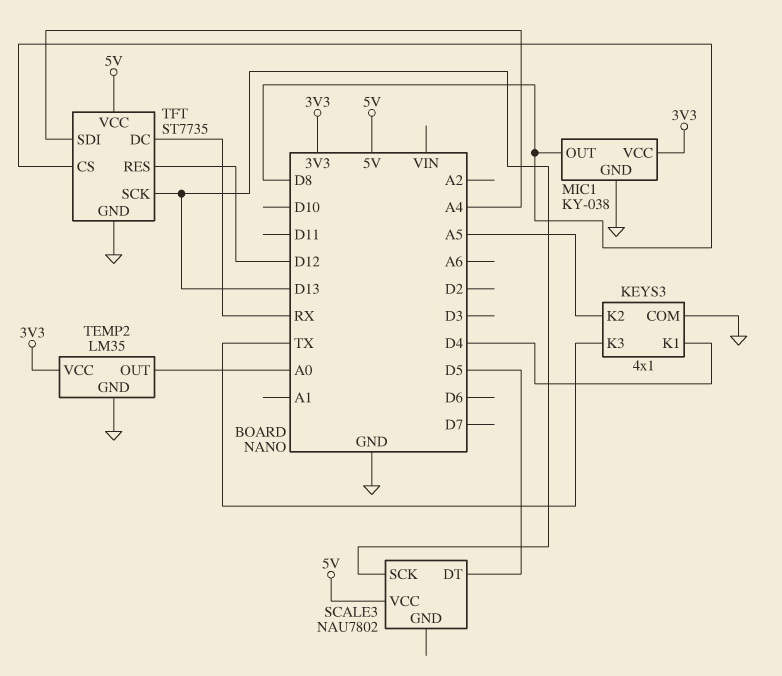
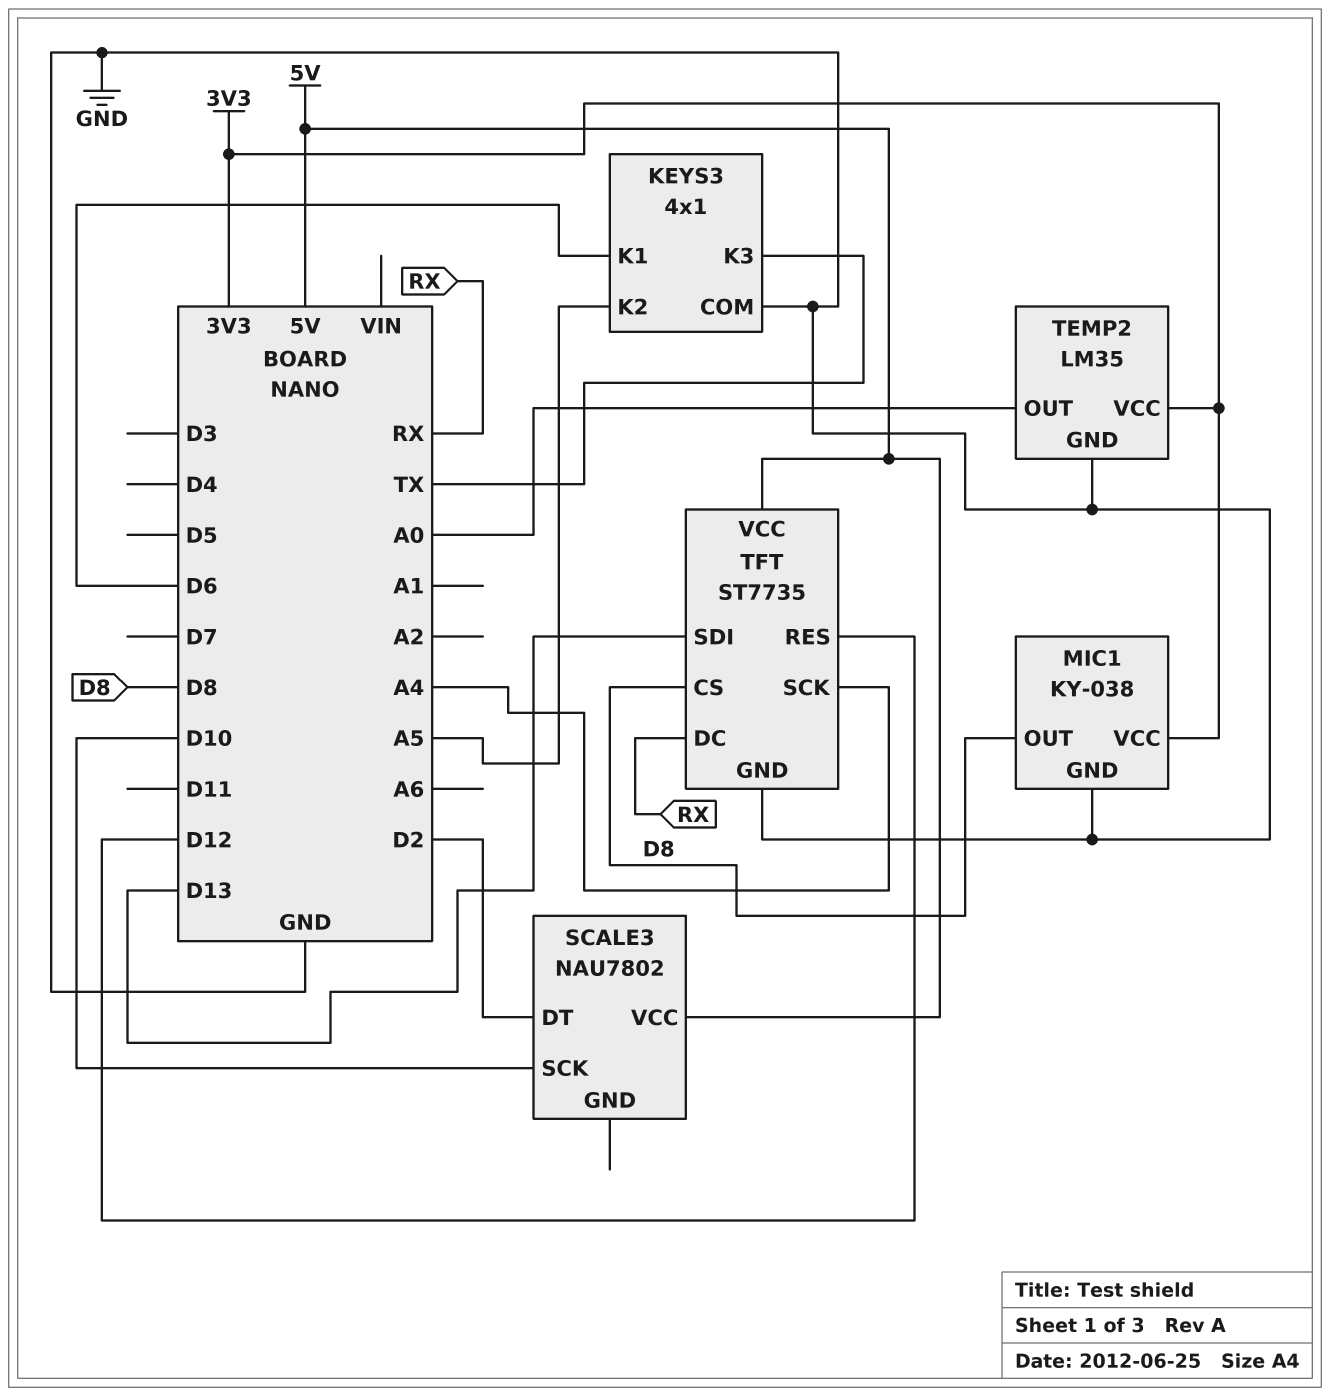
KEYS3 pin K1: D4 -> D6
SCALE3 pin DT: D5 -> D2
SCALE3 pin SCK: D13 -> D10
TFT pin SCK: D13 -> A4
TFT pin SDI: A4 -> D13

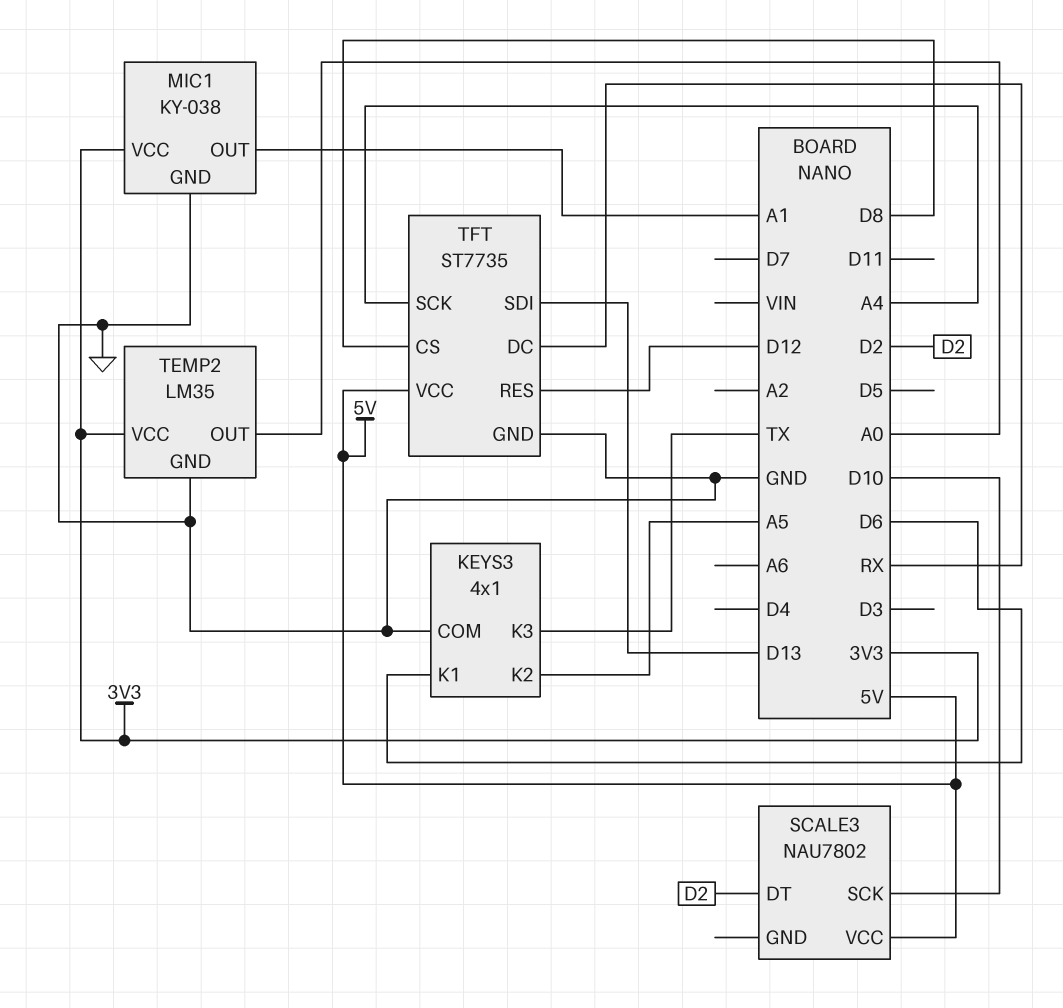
MIC1 pin OUT: D8 -> A1

